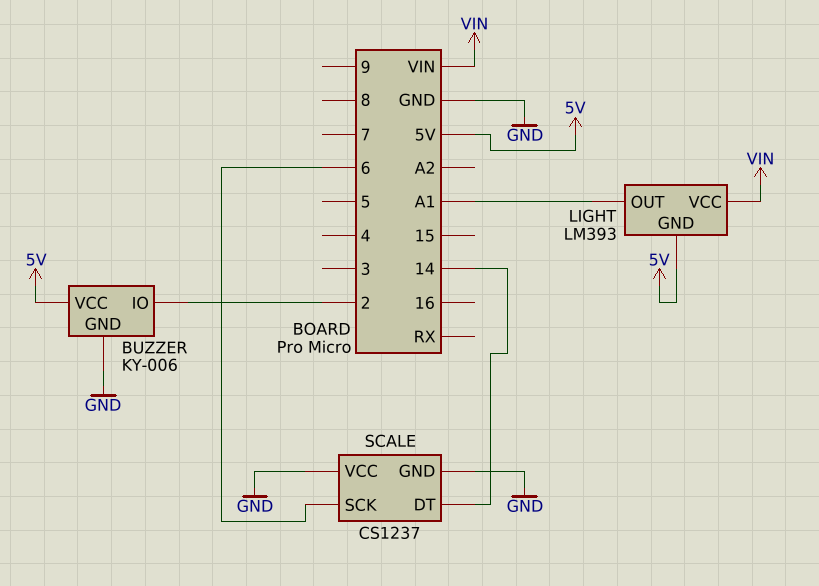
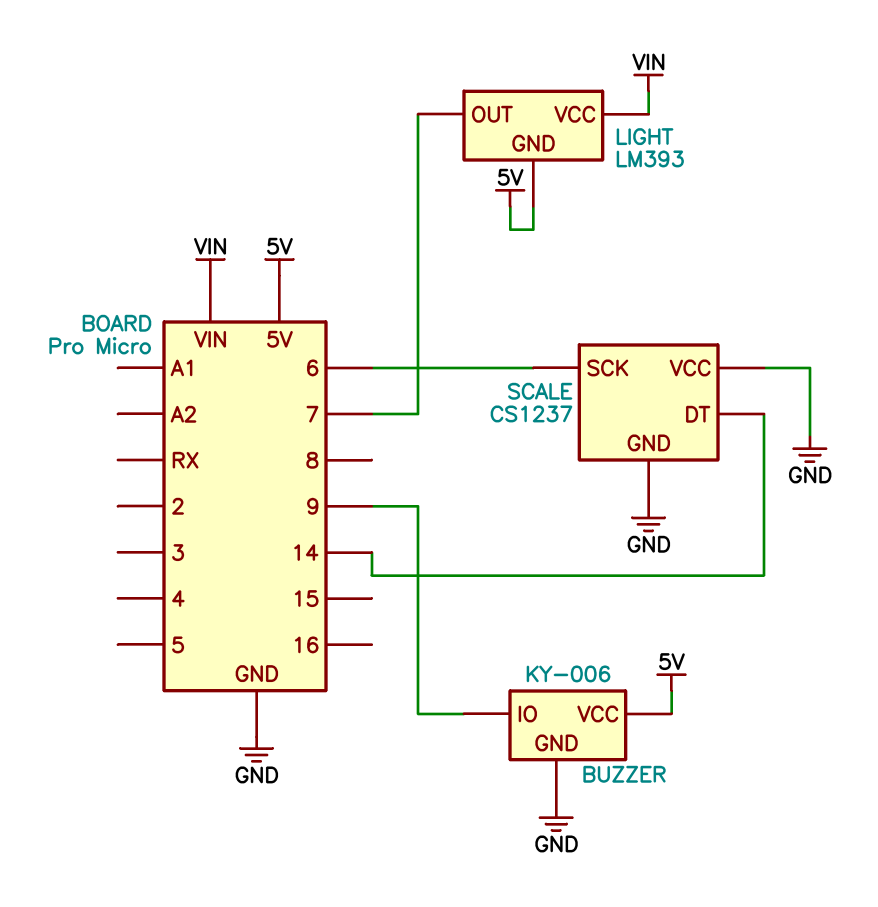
BUZZER pin IO: 2 -> 9
LIGHT pin OUT: A1 -> 7

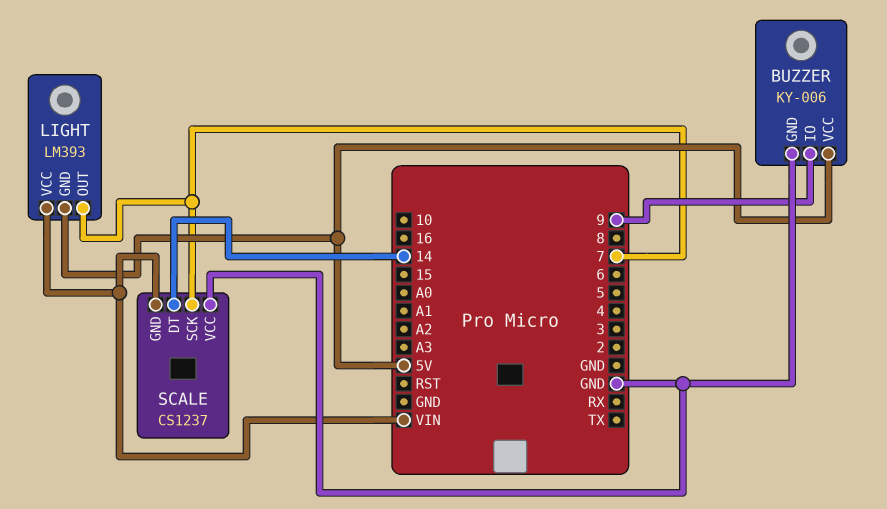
SCALE pin GND: GND -> VIN
SCALE pin SCK: 6 -> 7

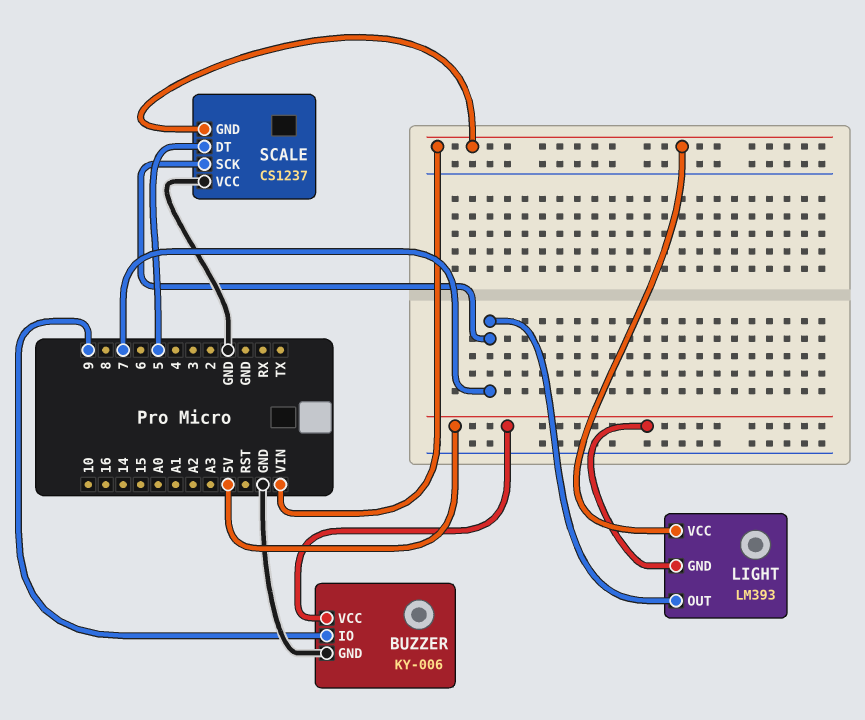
SCALE pin DT: 14 -> 5

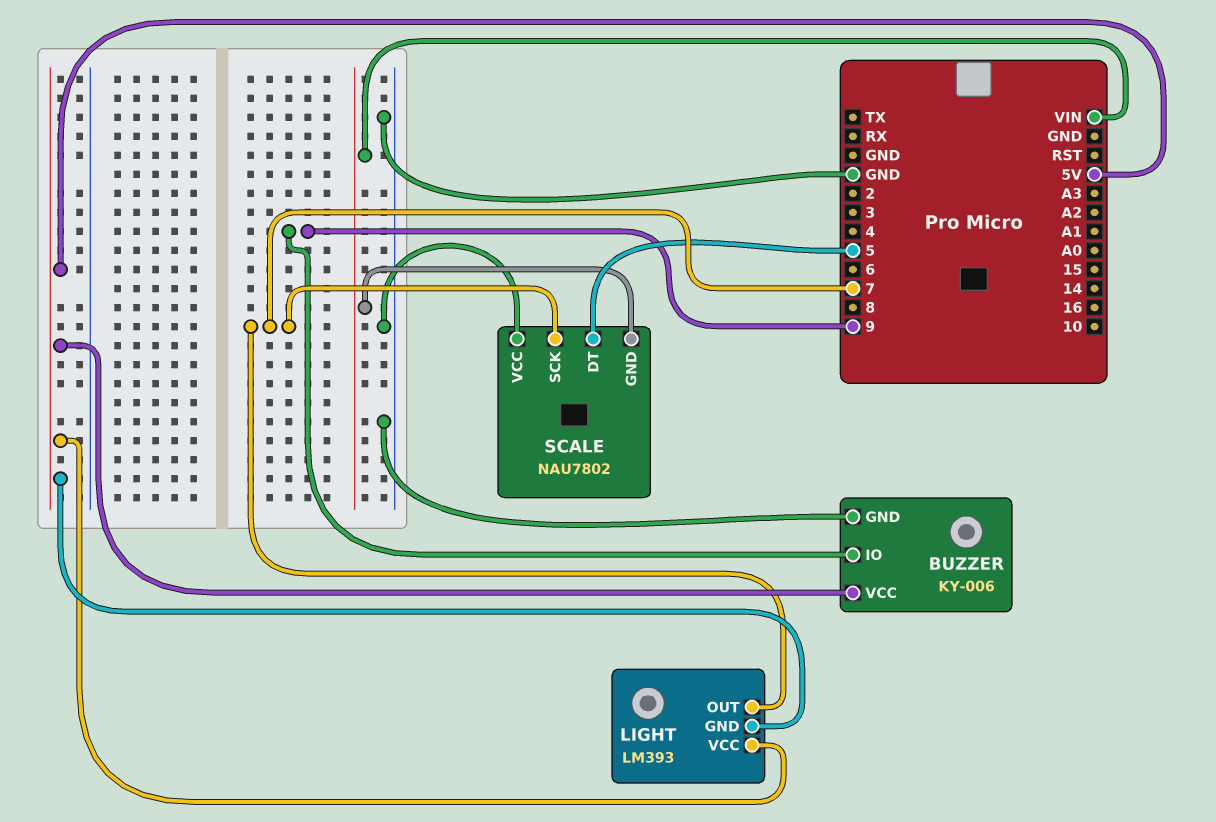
LIGHT pin VCC: VIN -> 5V
SCALE: CS1237 -> NAU7802

